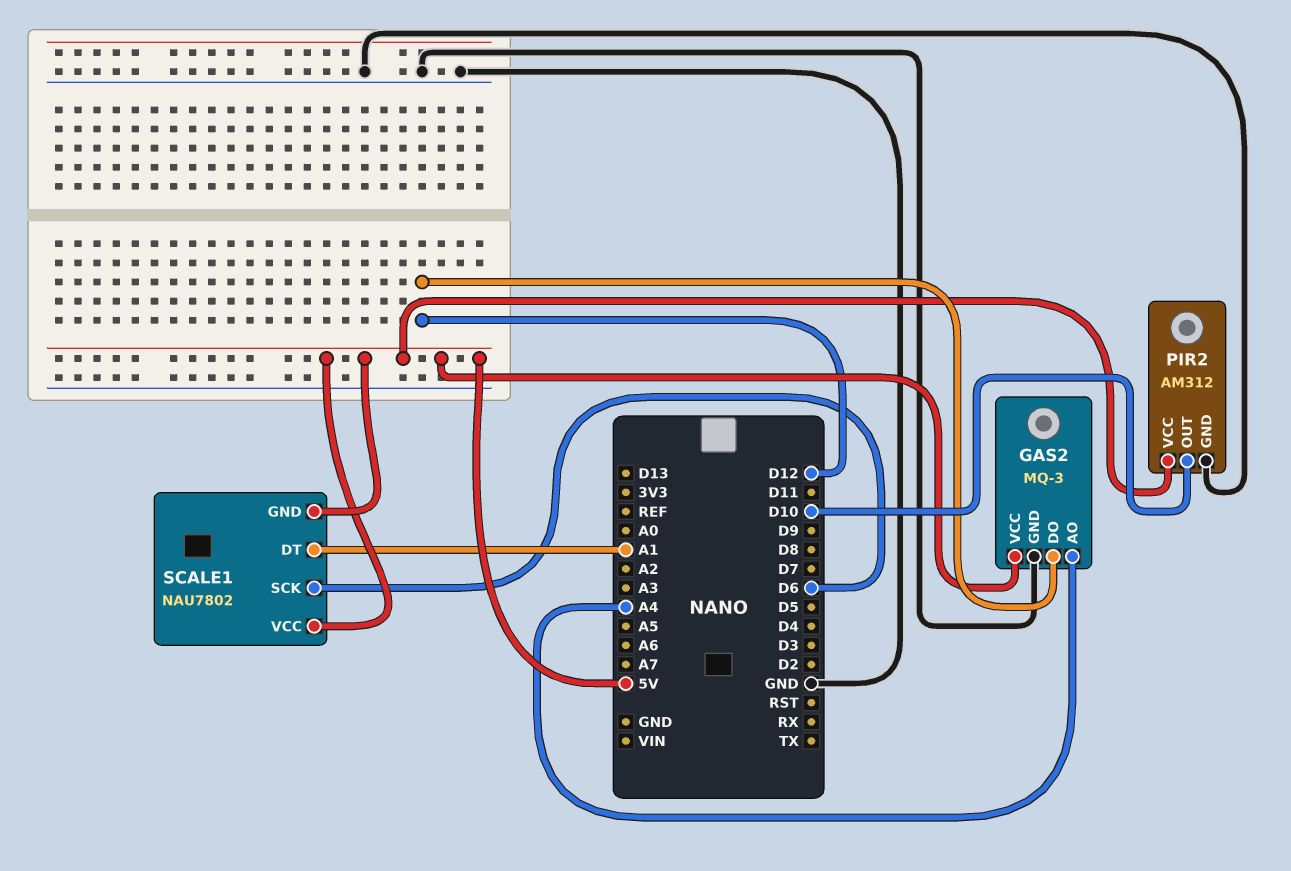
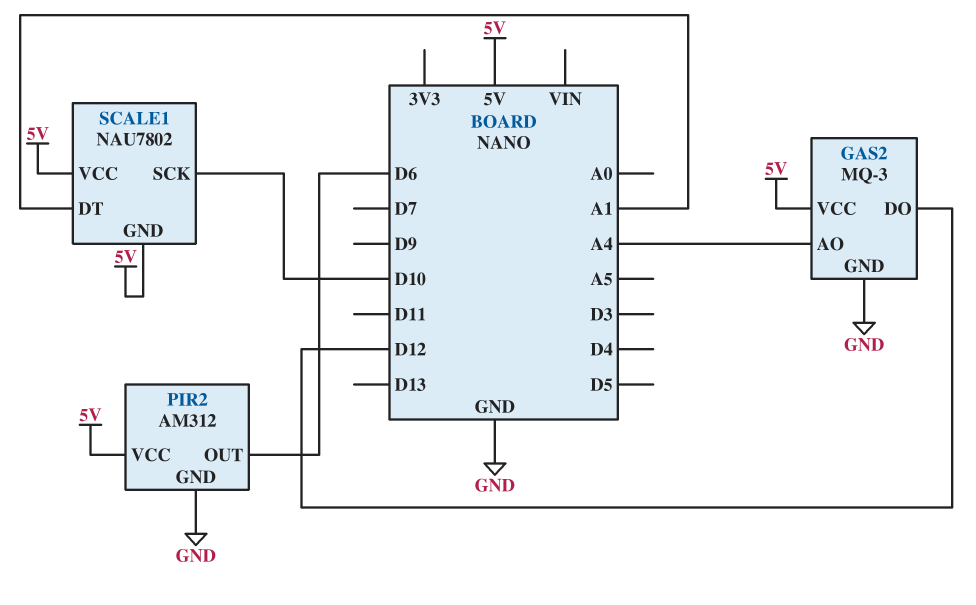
PIR2 pin OUT: D10 -> D6
SCALE1 pin SCK: D6 -> D10

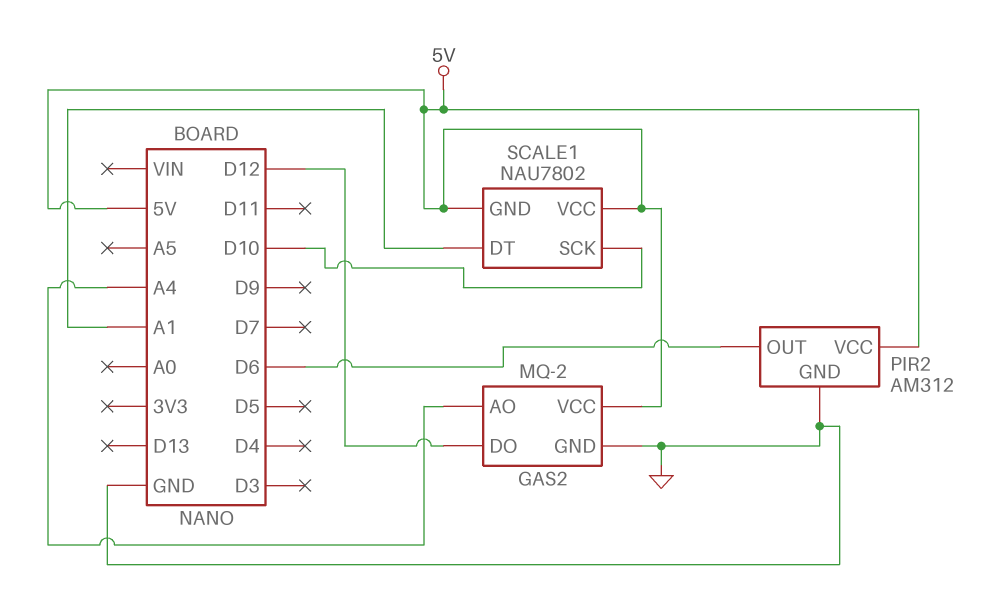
GAS2: MQ-3 -> MQ-2

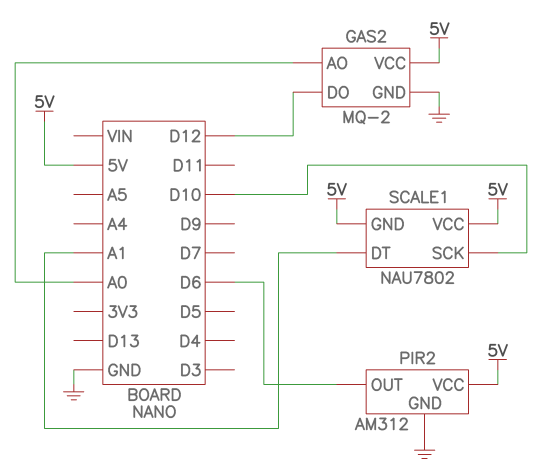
GAS2 pin AO: A4 -> A0

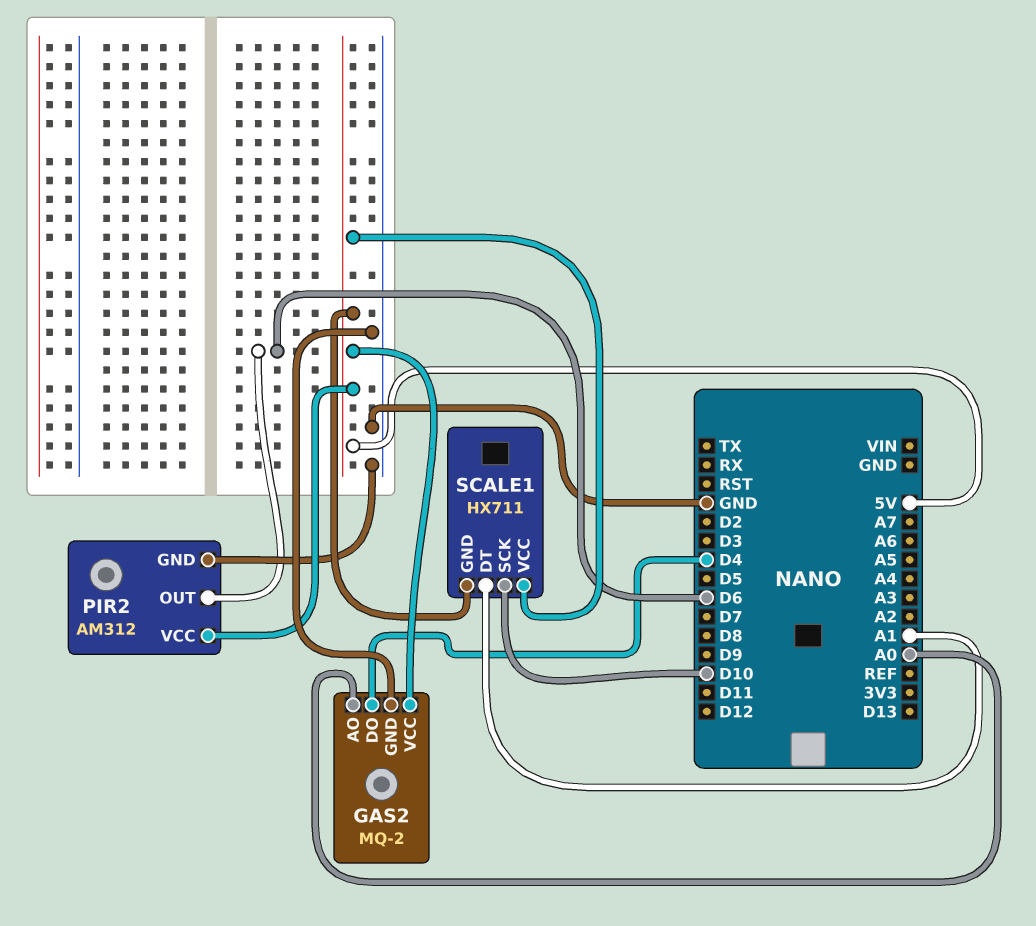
GAS2 pin DO: D12 -> D4
SCALE1: NAU7802 -> HX711

